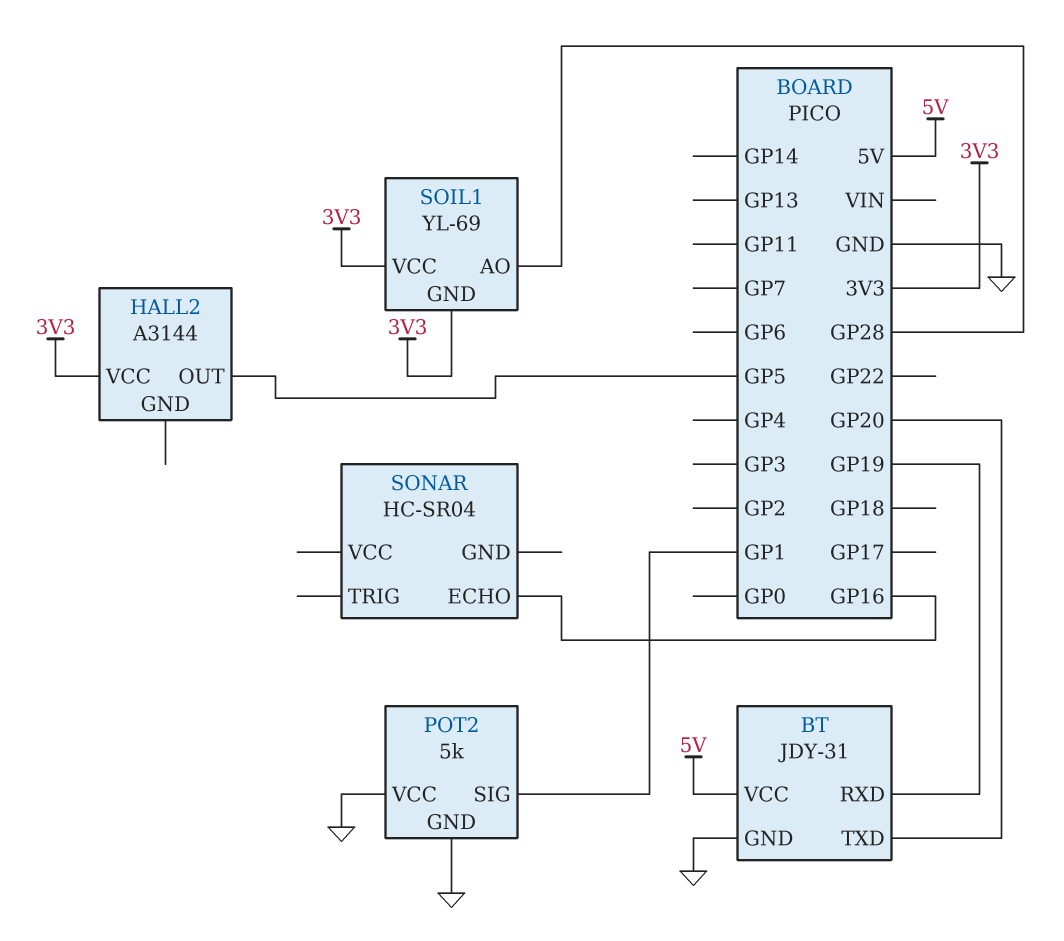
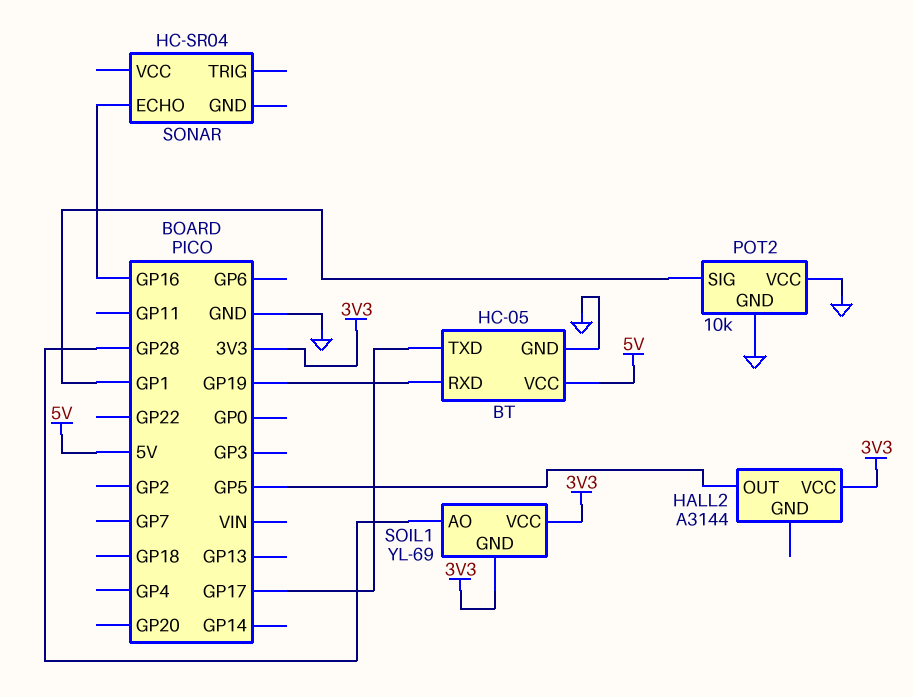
BT: JDY-31 -> HC-05
BT pin TXD: GP20 -> GP17
POT2: 5k -> 10k

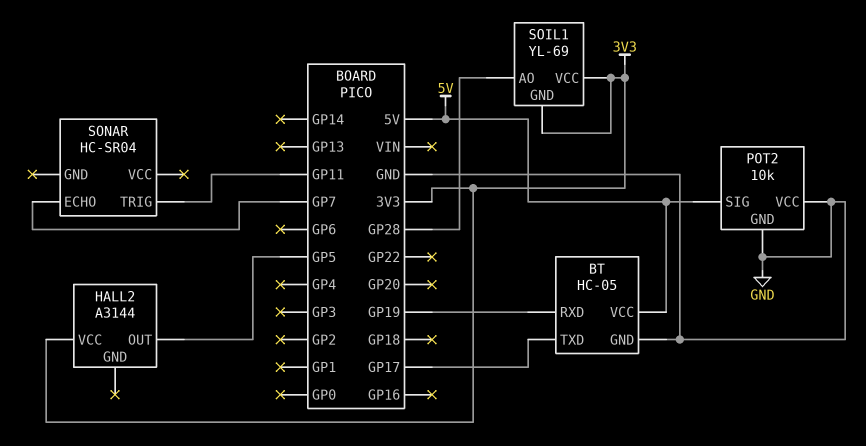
POT2 pin SIG: GP1 -> 5V
SONAR pin ECHO: GP16 -> GP7
SONAR pin TRIG: none -> GP11

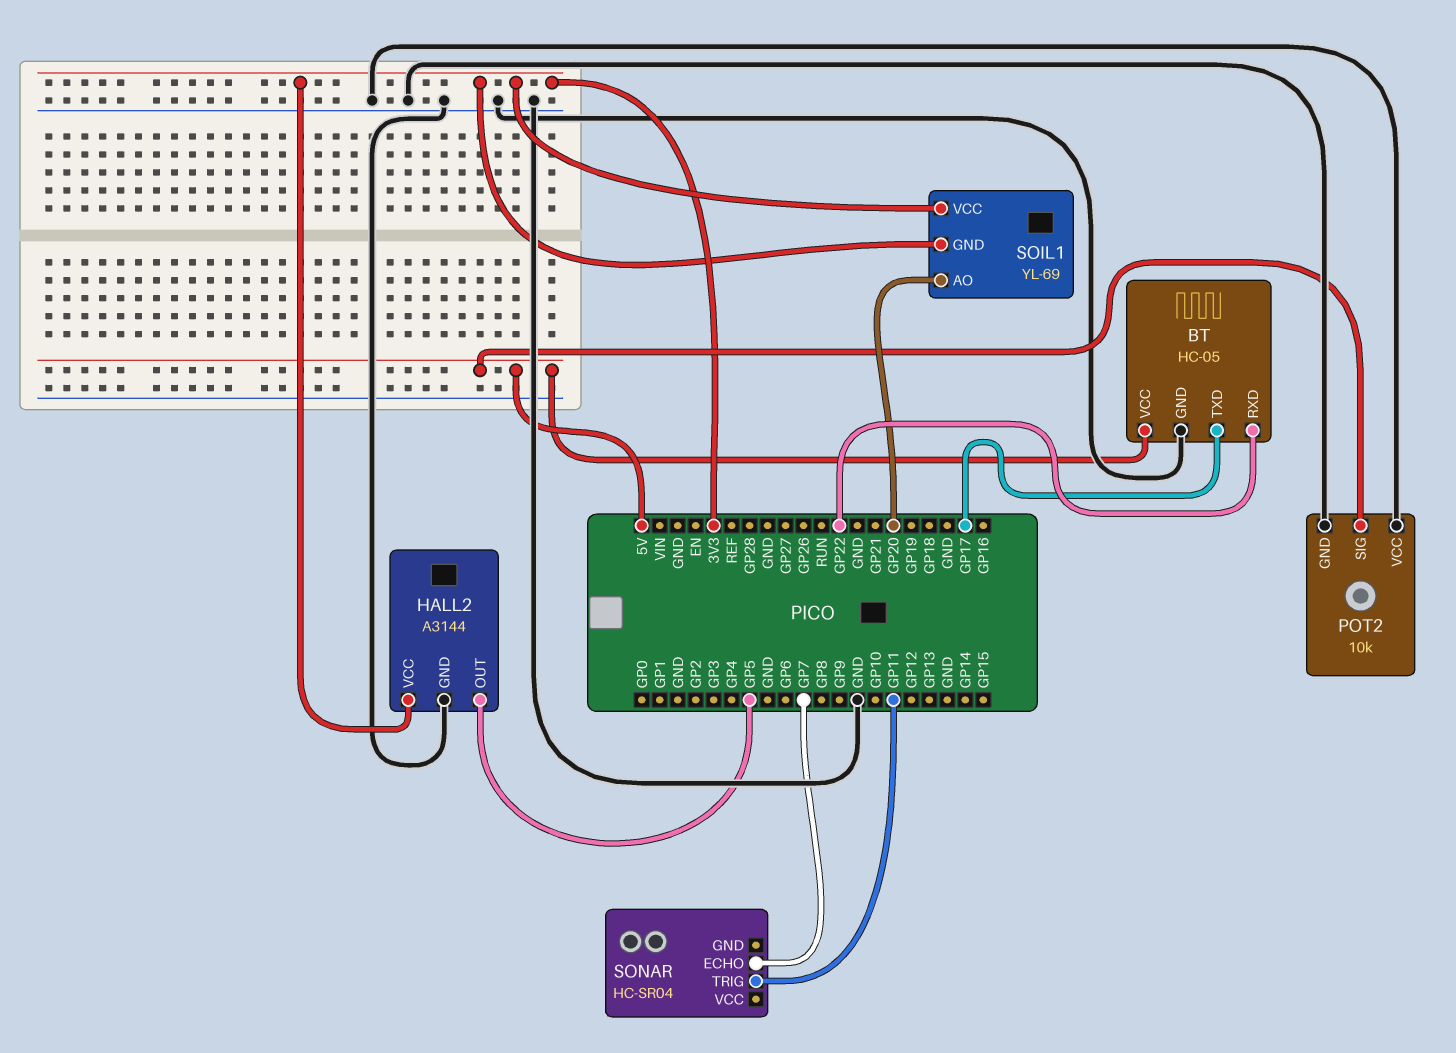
BT pin RXD: GP19 -> GP22
HALL2 pin GND: none -> GND
SOIL1 pin AO: GP28 -> GP20

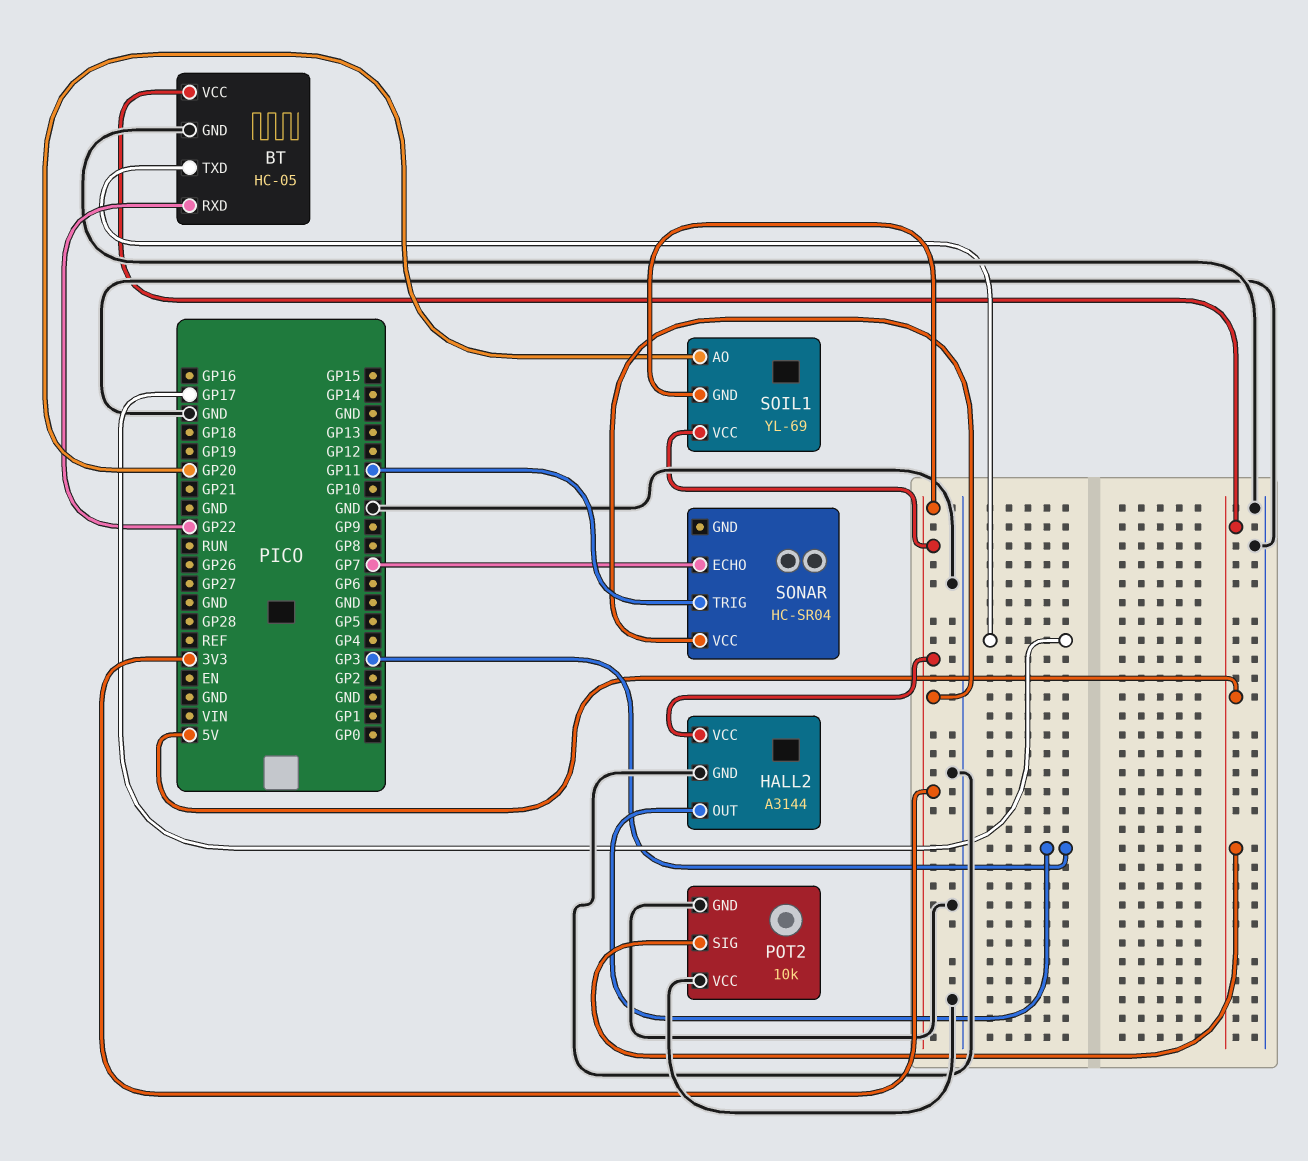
HALL2 pin OUT: GP5 -> GP3
SONAR pin VCC: none -> 3V3

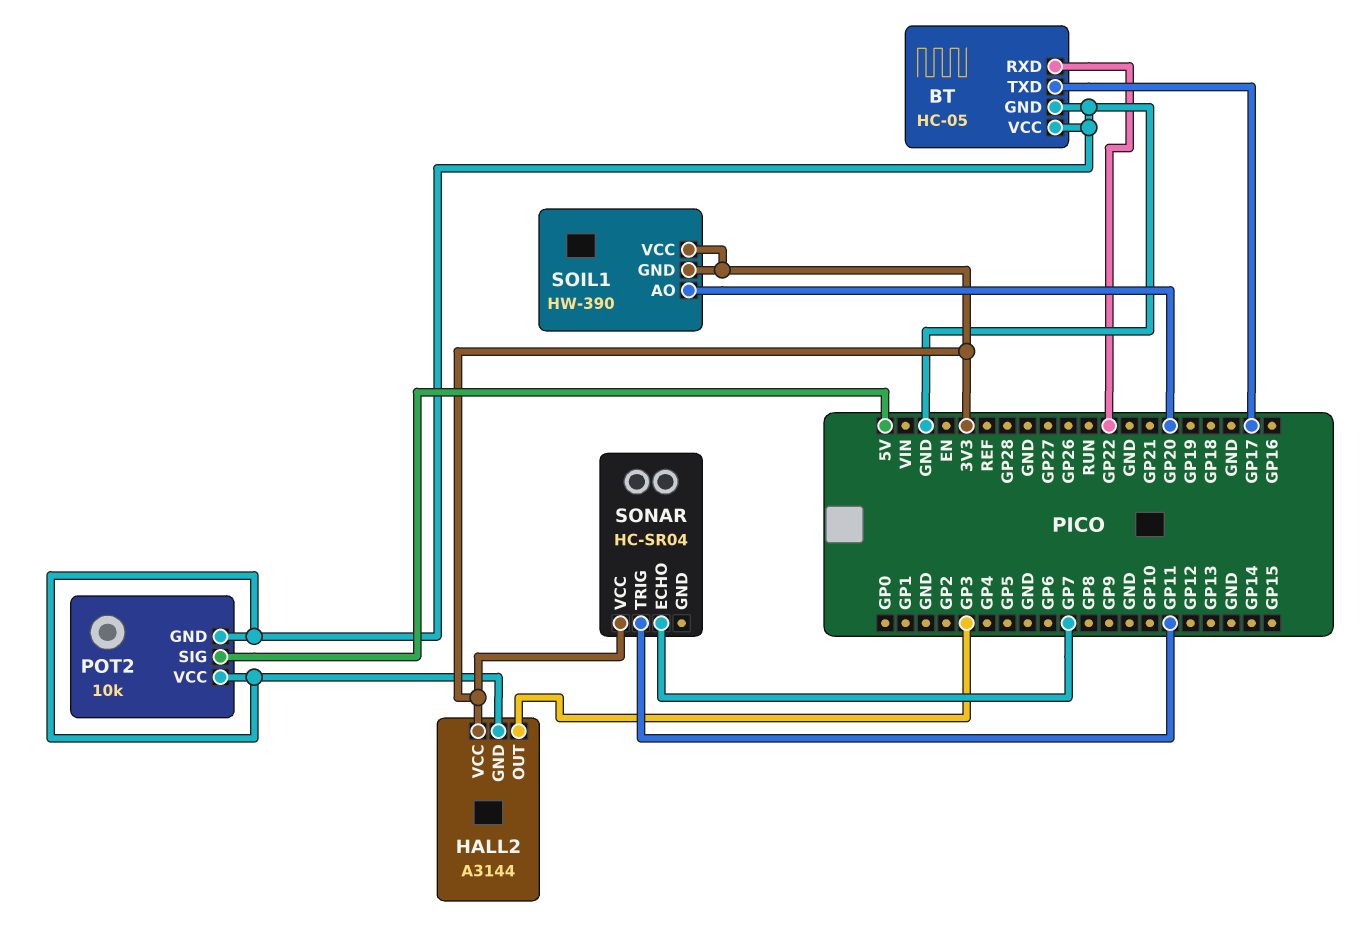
BT pin VCC: 5V -> GND
SOIL1: YL-69 -> HW-390

